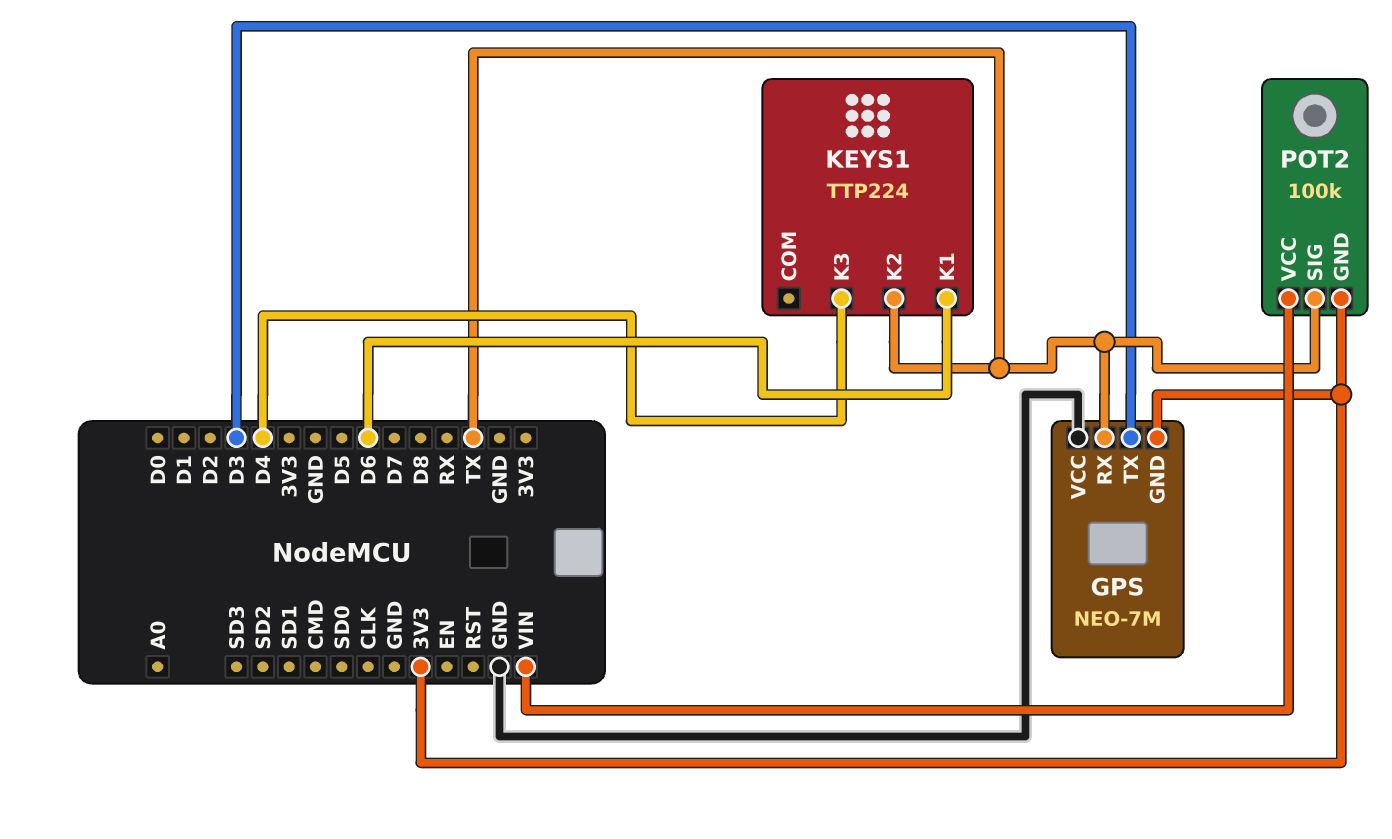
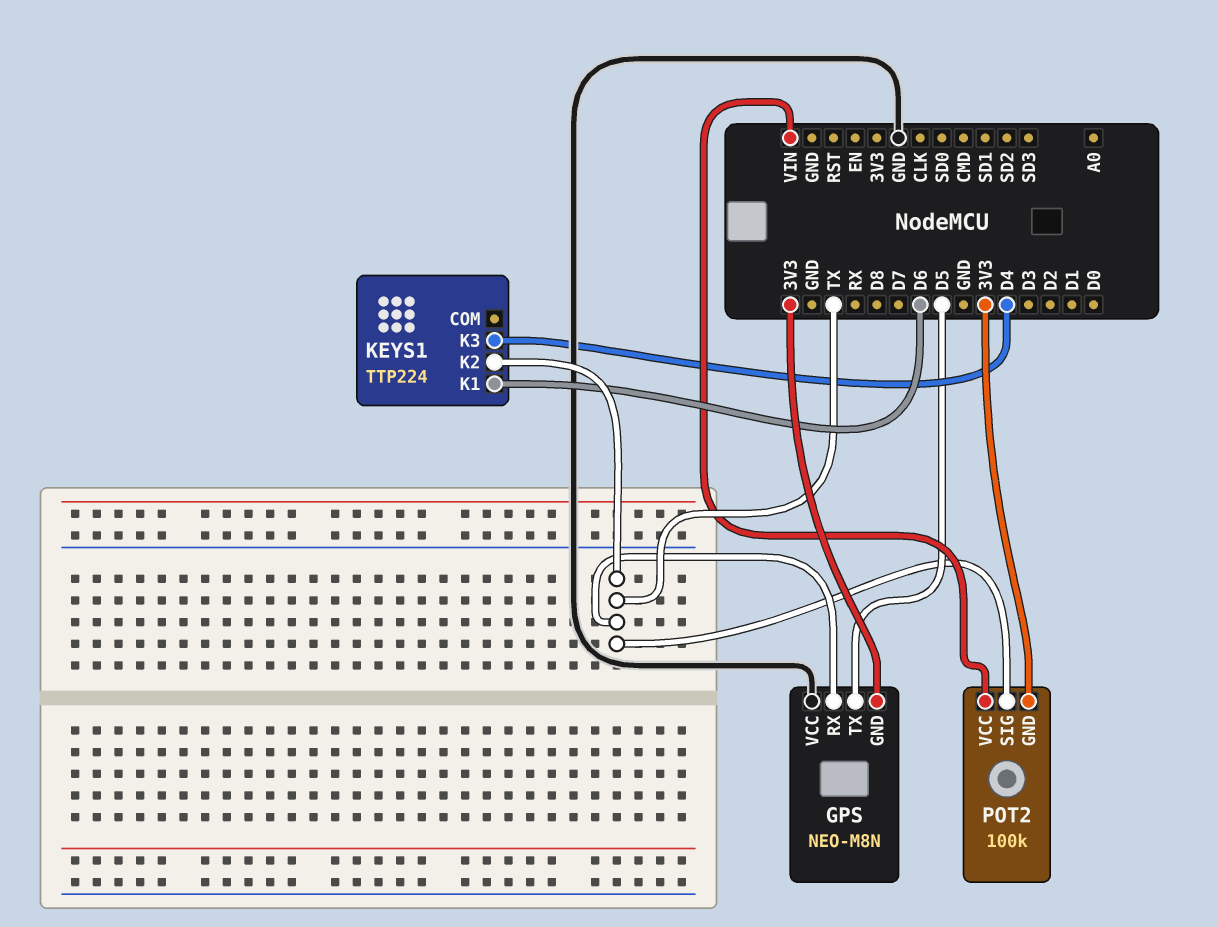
GPS: NEO-7M -> NEO-M8N
GPS pin TX: D3 -> D5

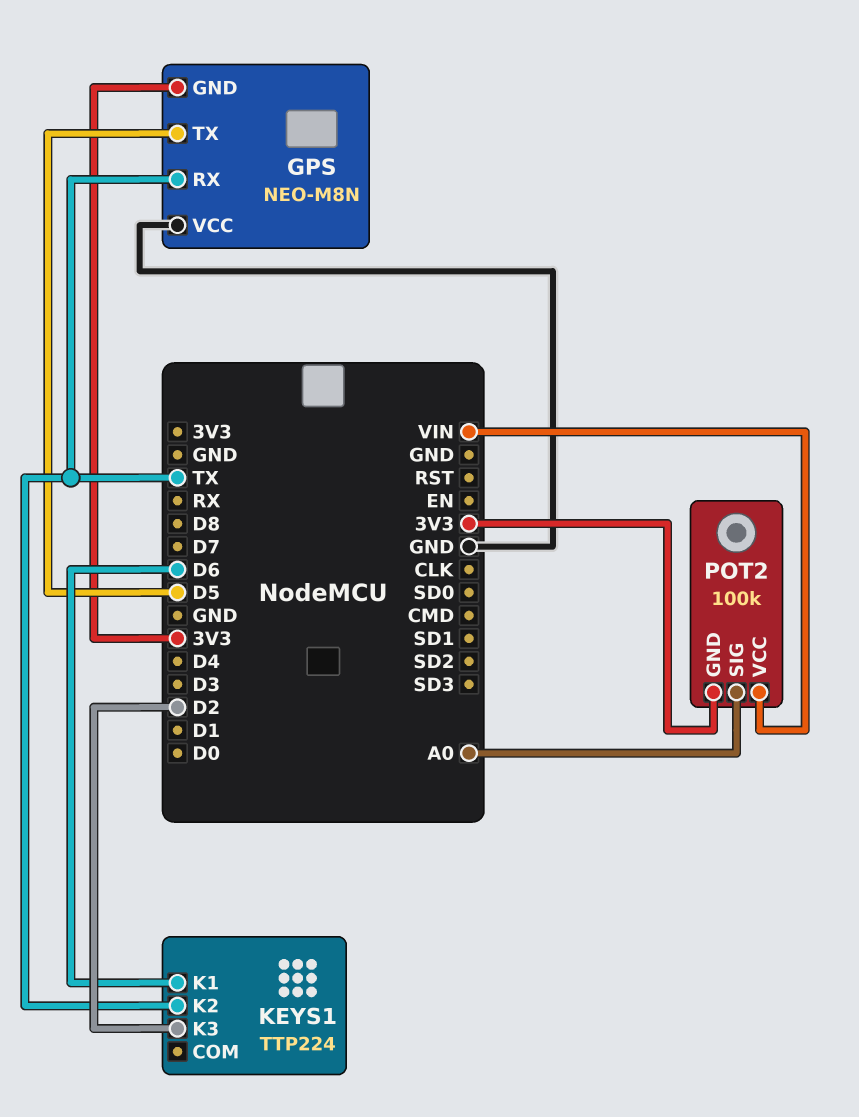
KEYS1 pin K3: D4 -> D2
POT2 pin SIG: TX -> A0

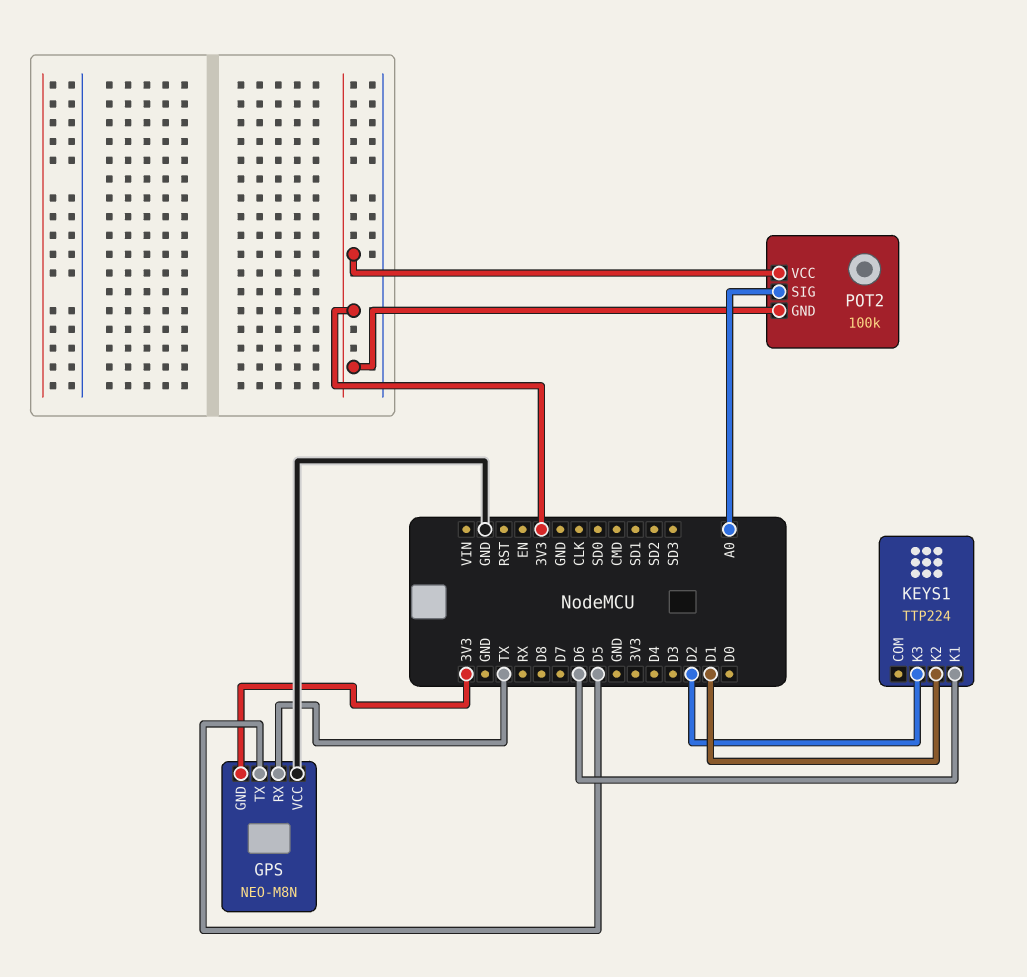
KEYS1 pin K2: TX -> D1
POT2 pin VCC: VIN -> 3V3

